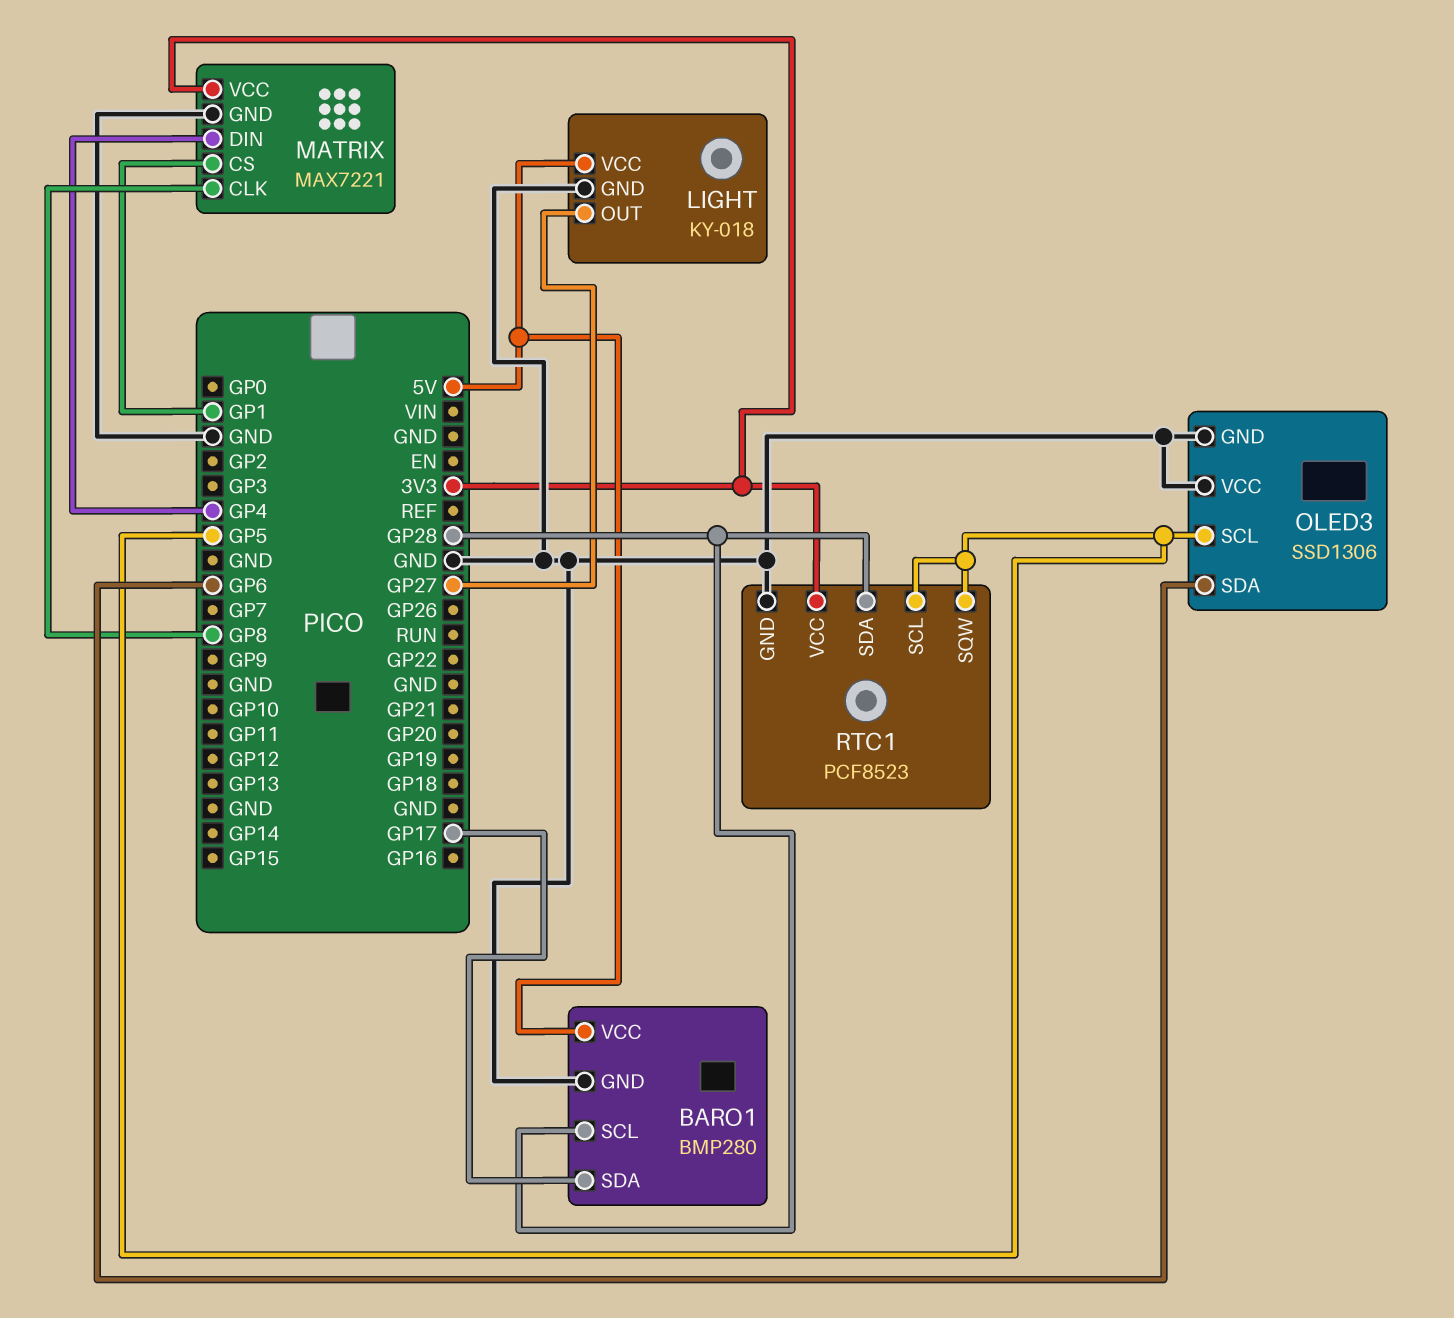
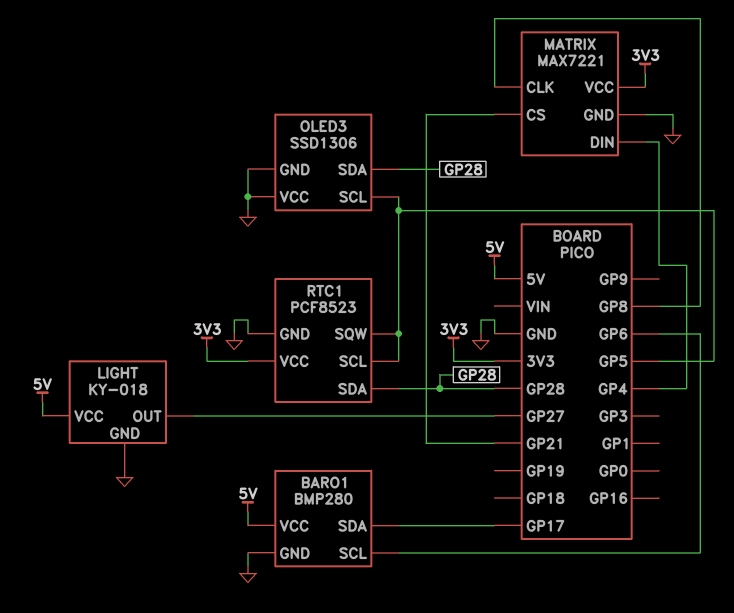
BARO1 pin SCL: GP28 -> GP6
MATRIX pin CS: GP1 -> GP21
OLED3 pin SDA: GP6 -> GP28

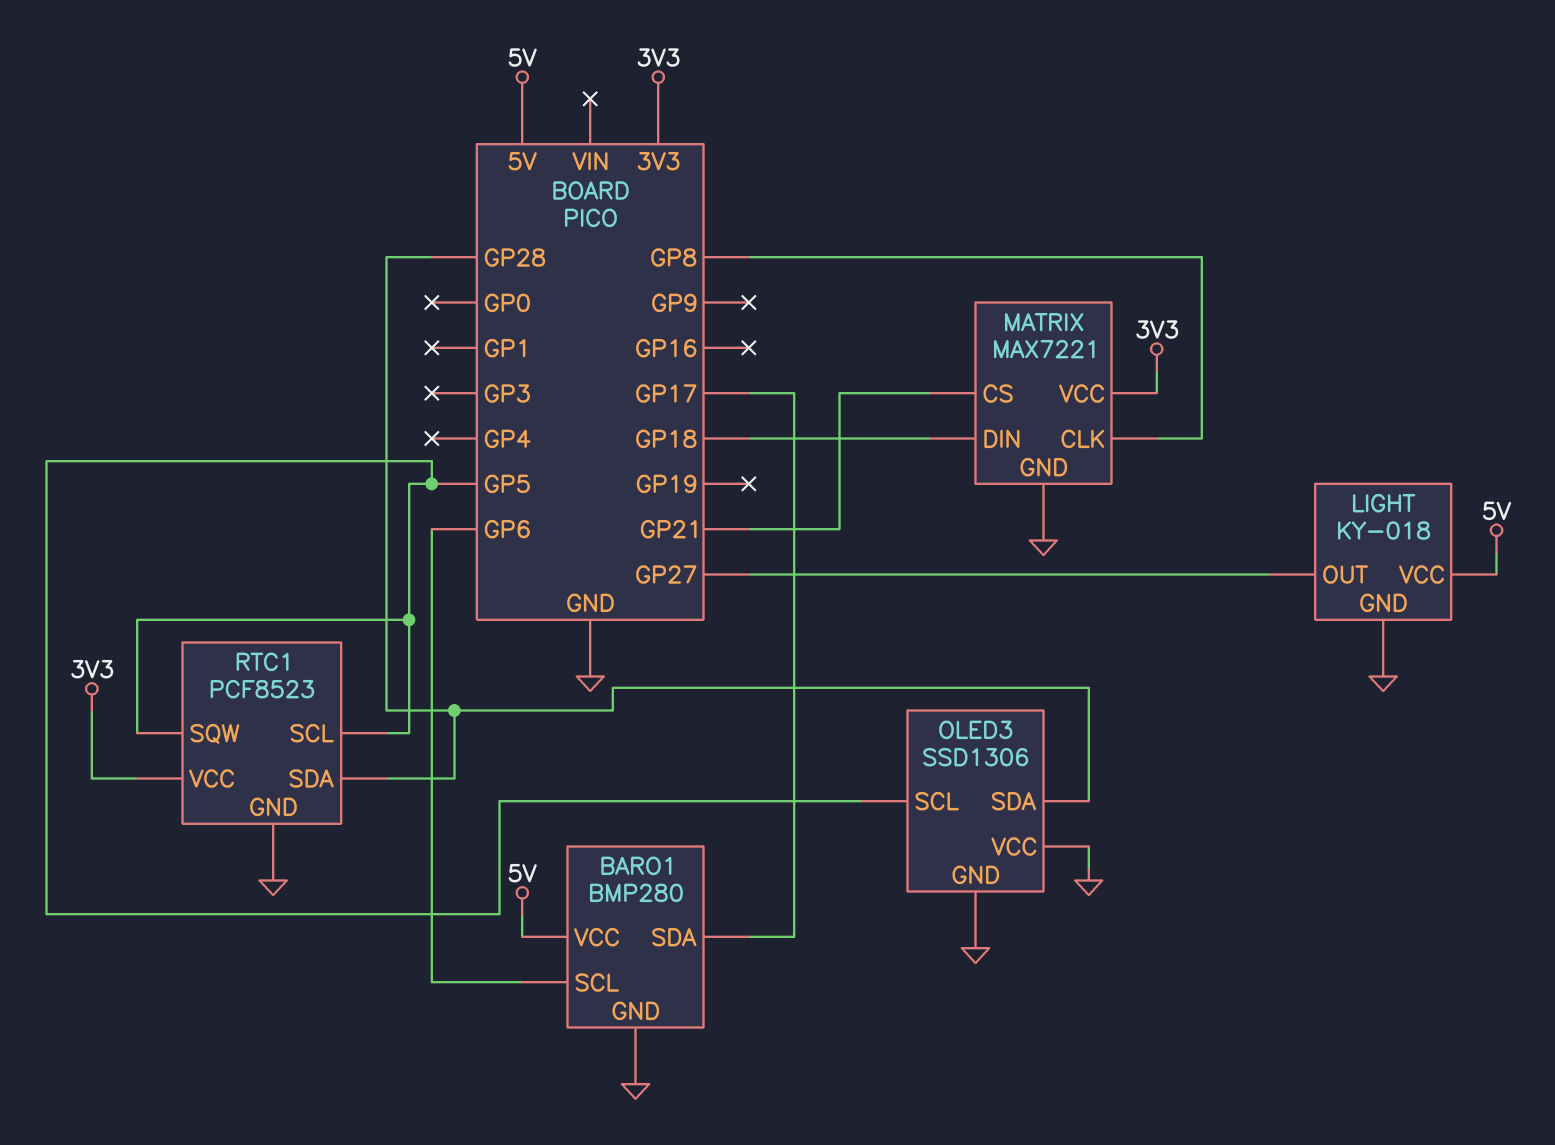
MATRIX pin DIN: GP4 -> GP18

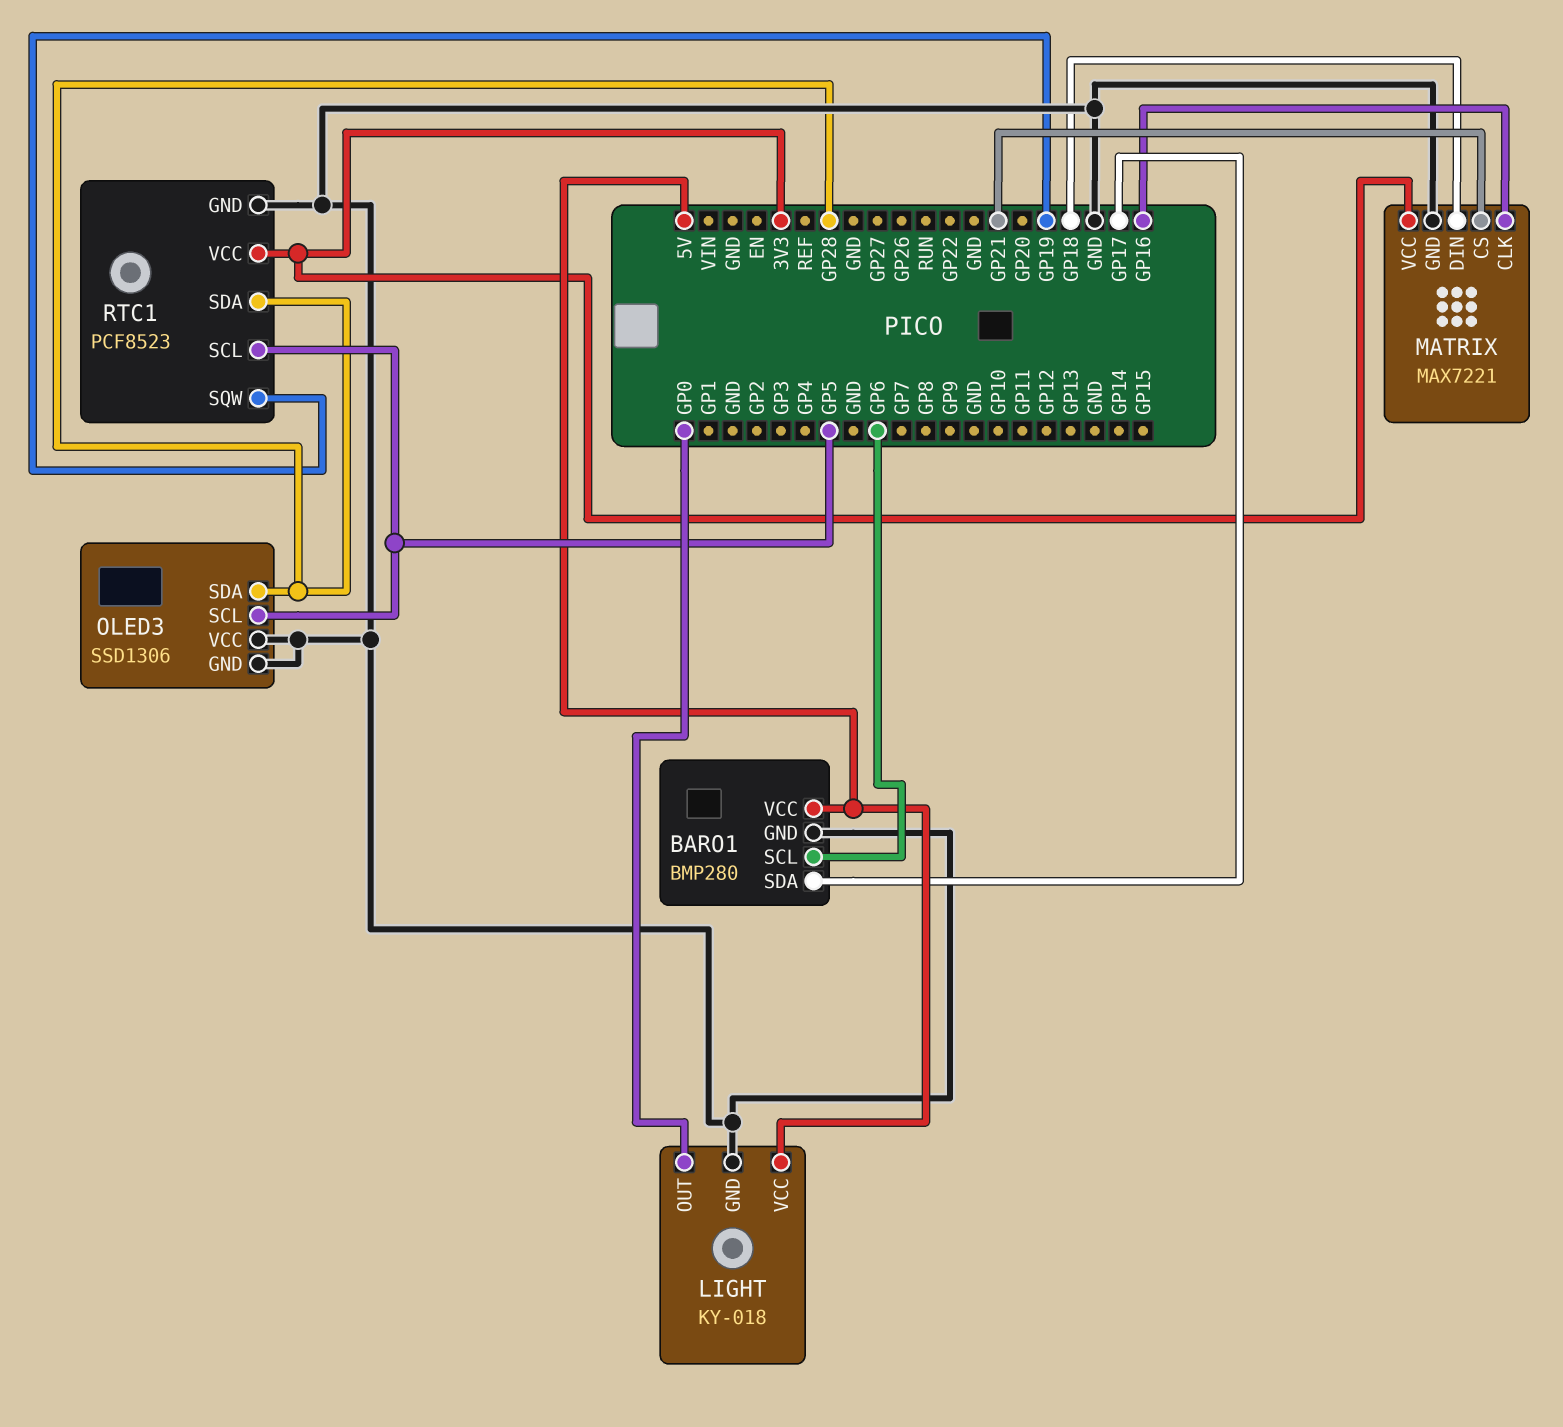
LIGHT pin OUT: GP27 -> GP0
MATRIX pin CLK: GP8 -> GP16
RTC1 pin SQW: GP5 -> GP19

